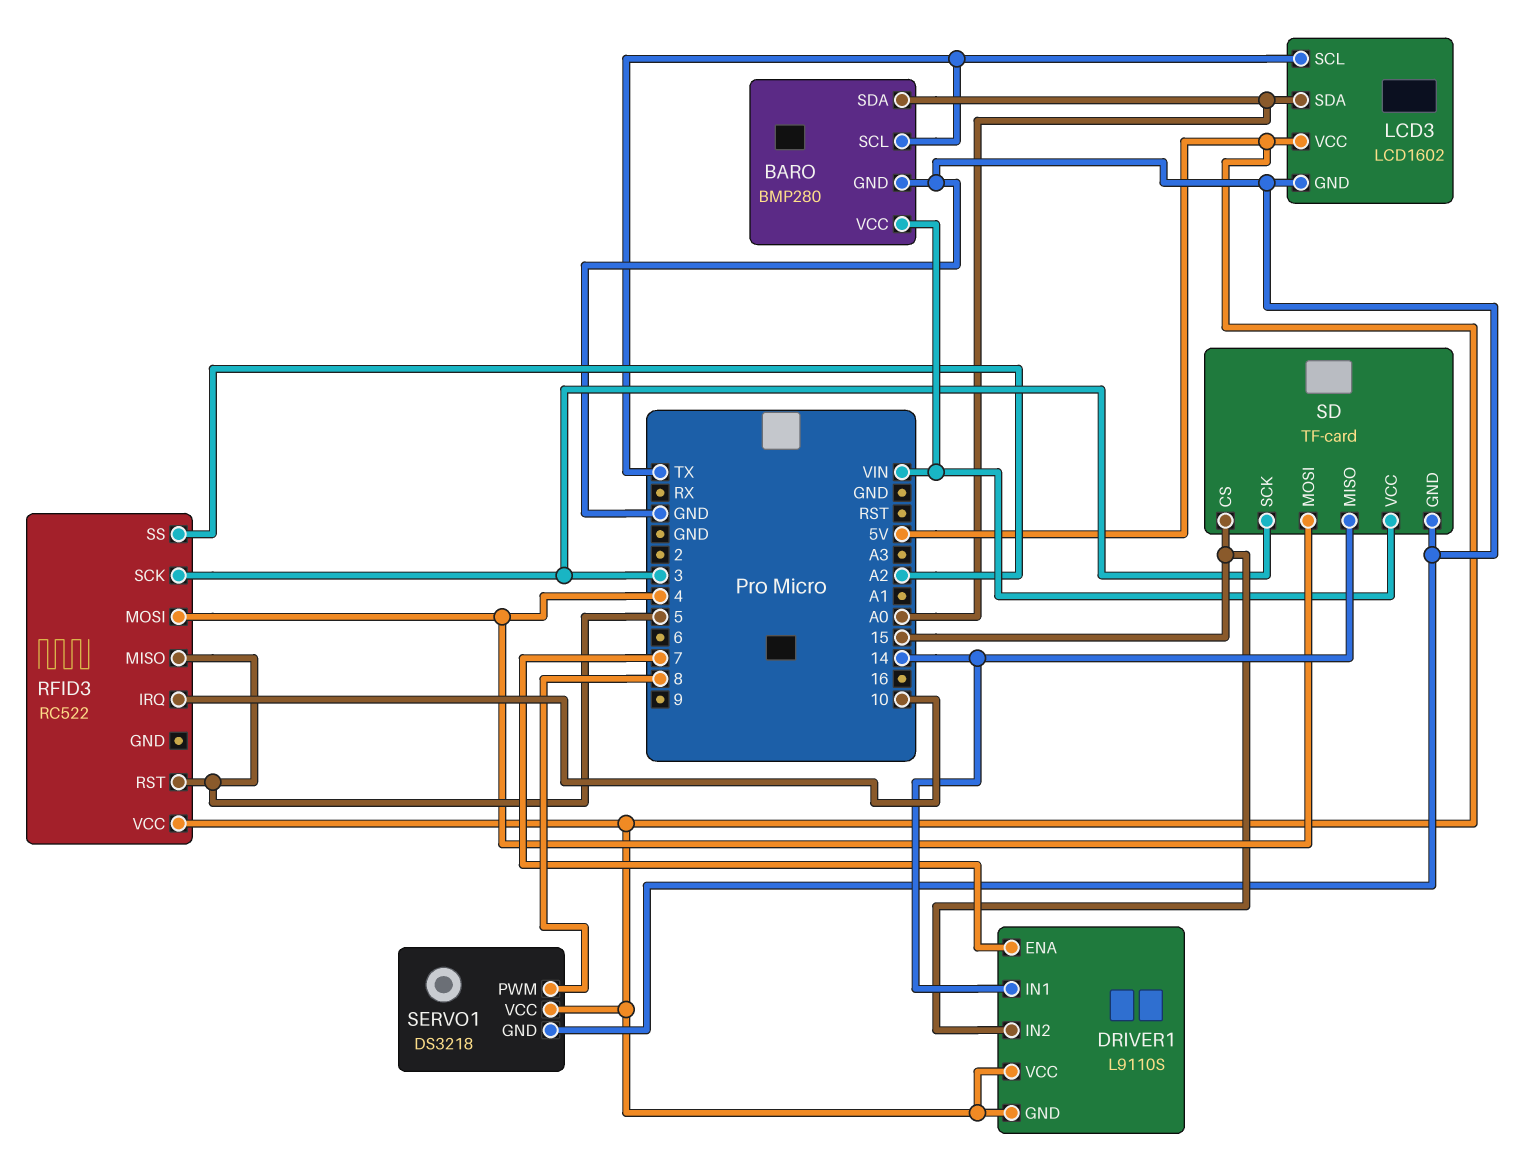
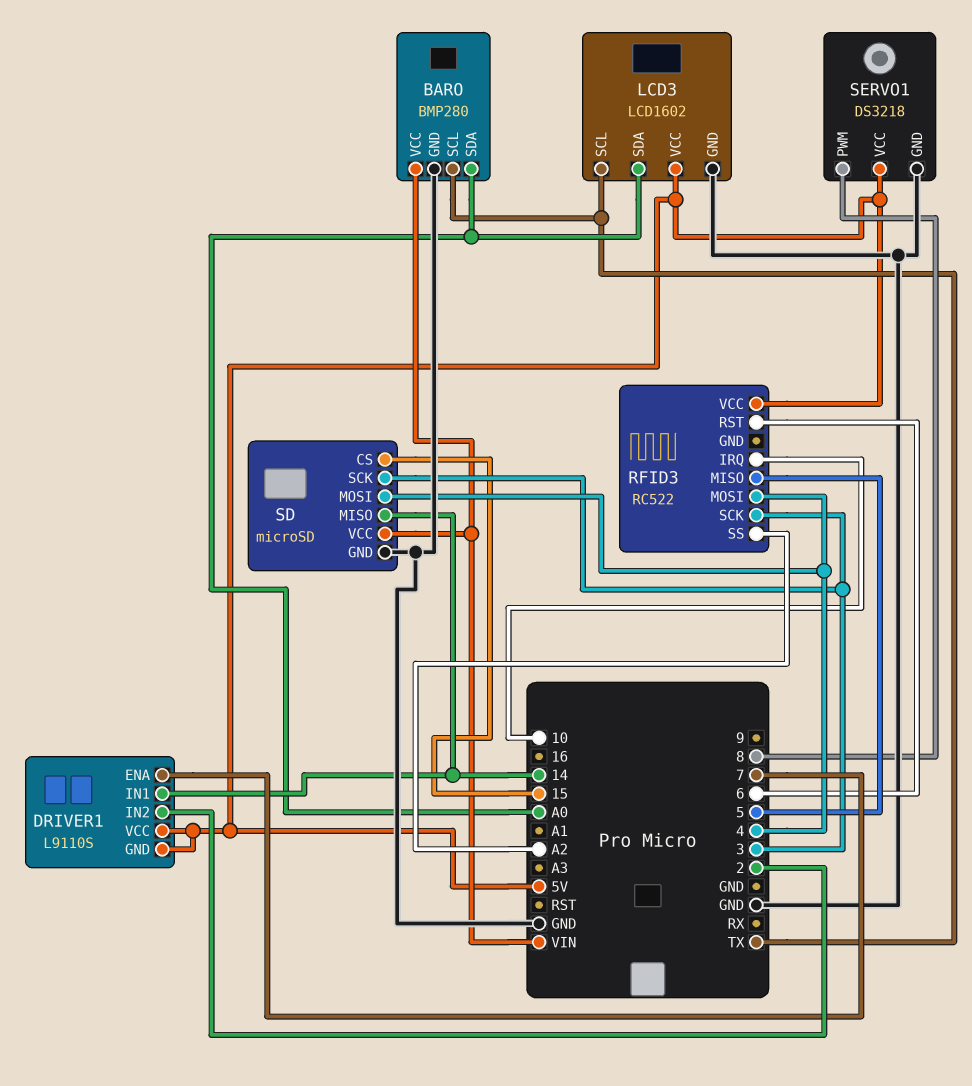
DRIVER1 pin IN2: 15 -> 2
RFID3 pin RST: 5 -> 6
SD: TF-card -> microSD

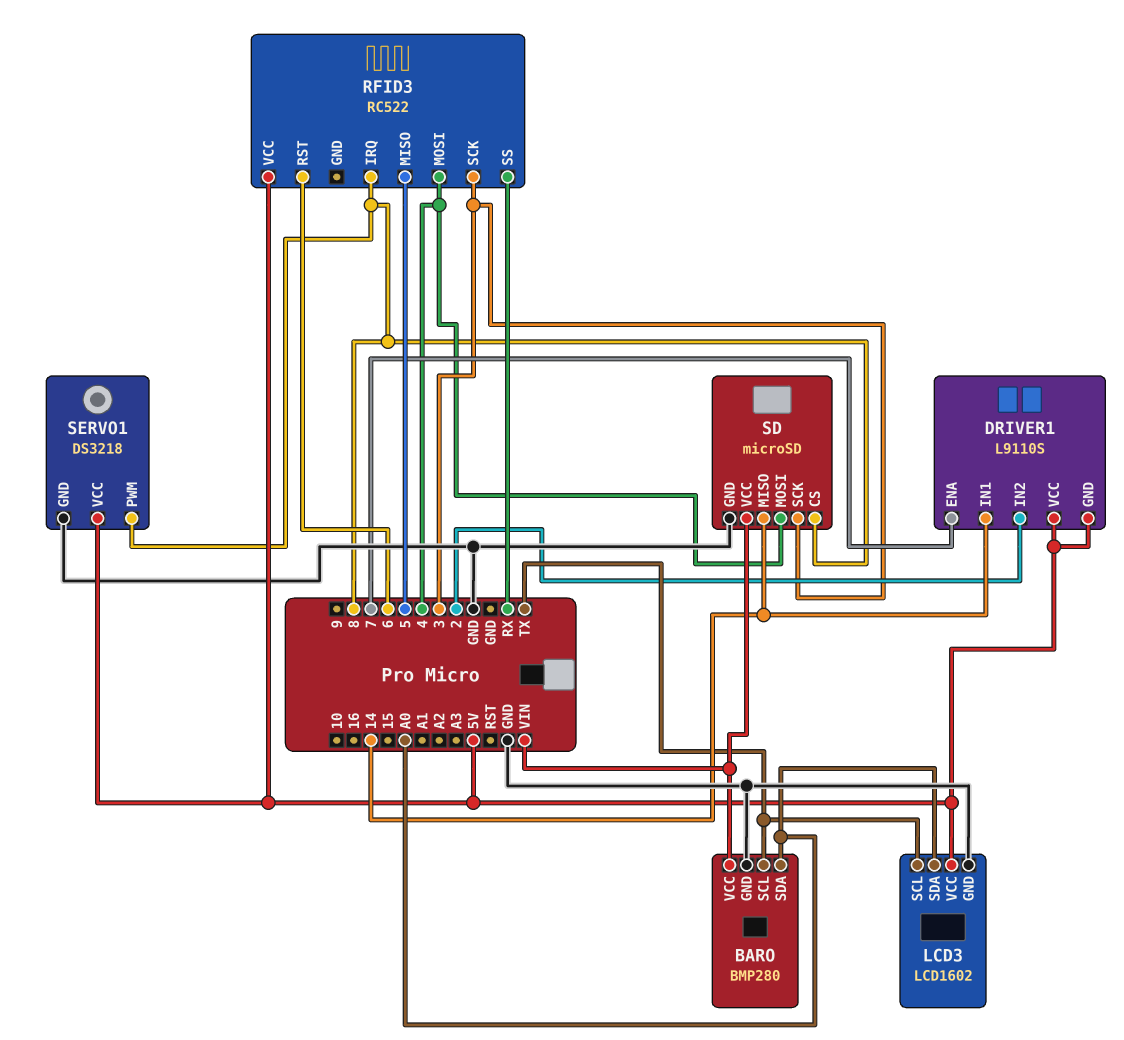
RFID3 pin IRQ: 10 -> 8
RFID3 pin SS: A2 -> RX
SD pin CS: 15 -> 8

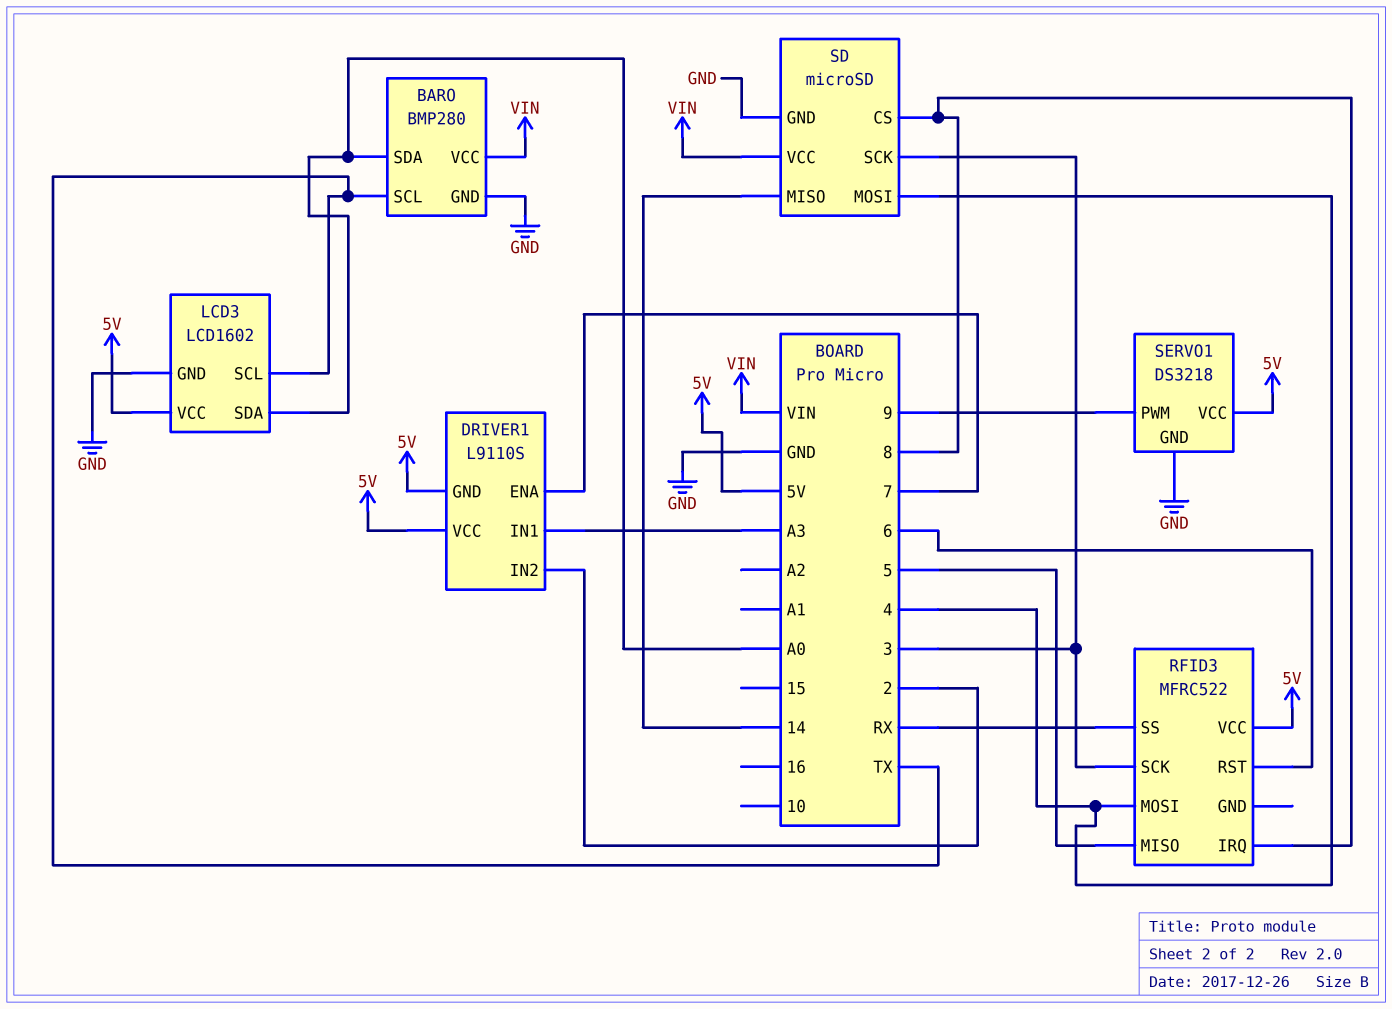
DRIVER1 pin IN1: 14 -> A3
RFID3: RC522 -> MFRC522
SERVO1 pin PWM: 8 -> 9

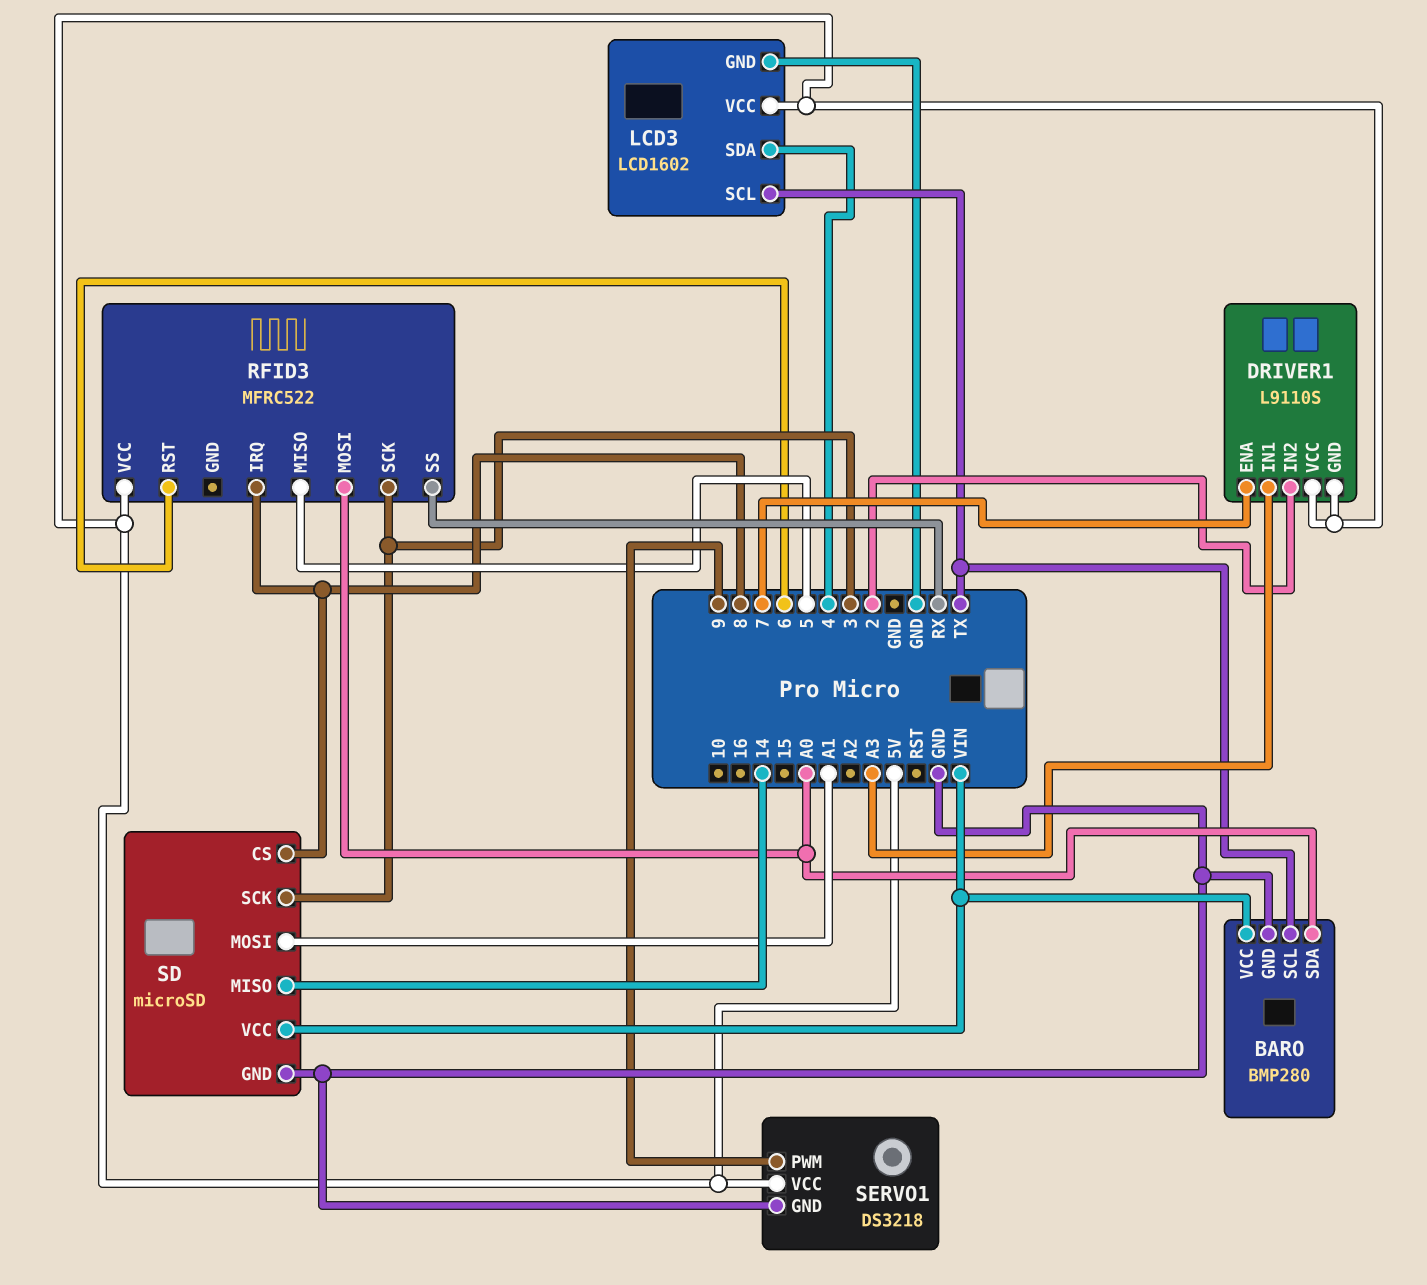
LCD3 pin SDA: A0 -> 4
RFID3 pin MOSI: 4 -> A0
SD pin MOSI: 4 -> A1

